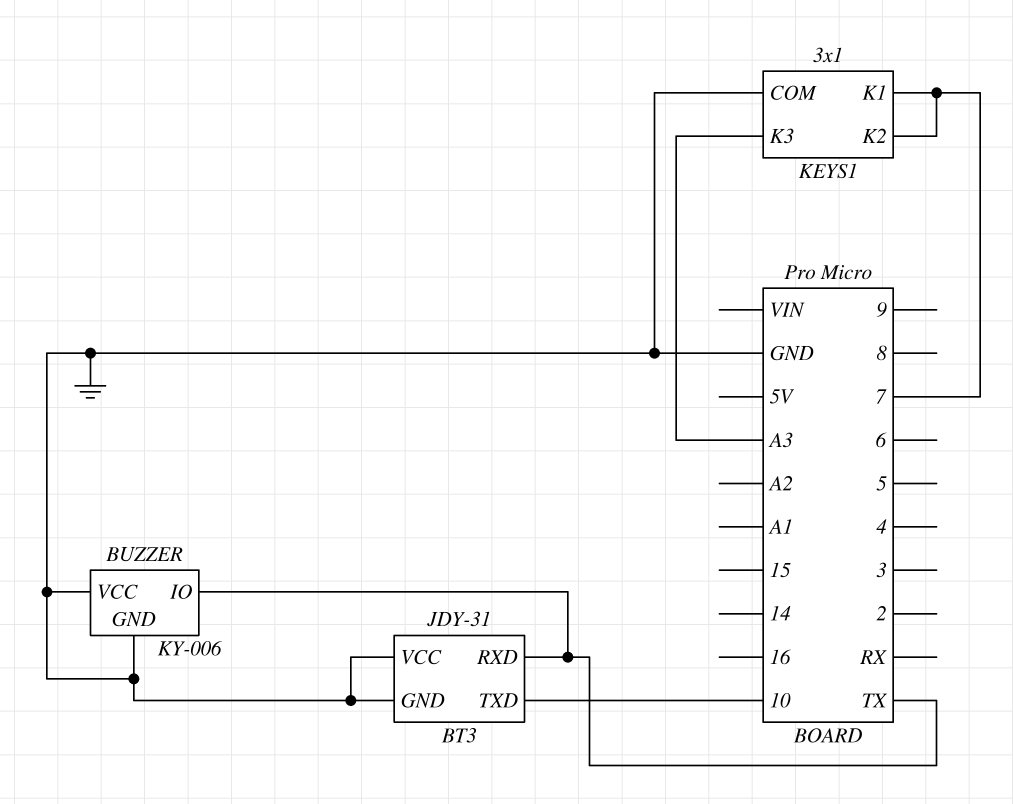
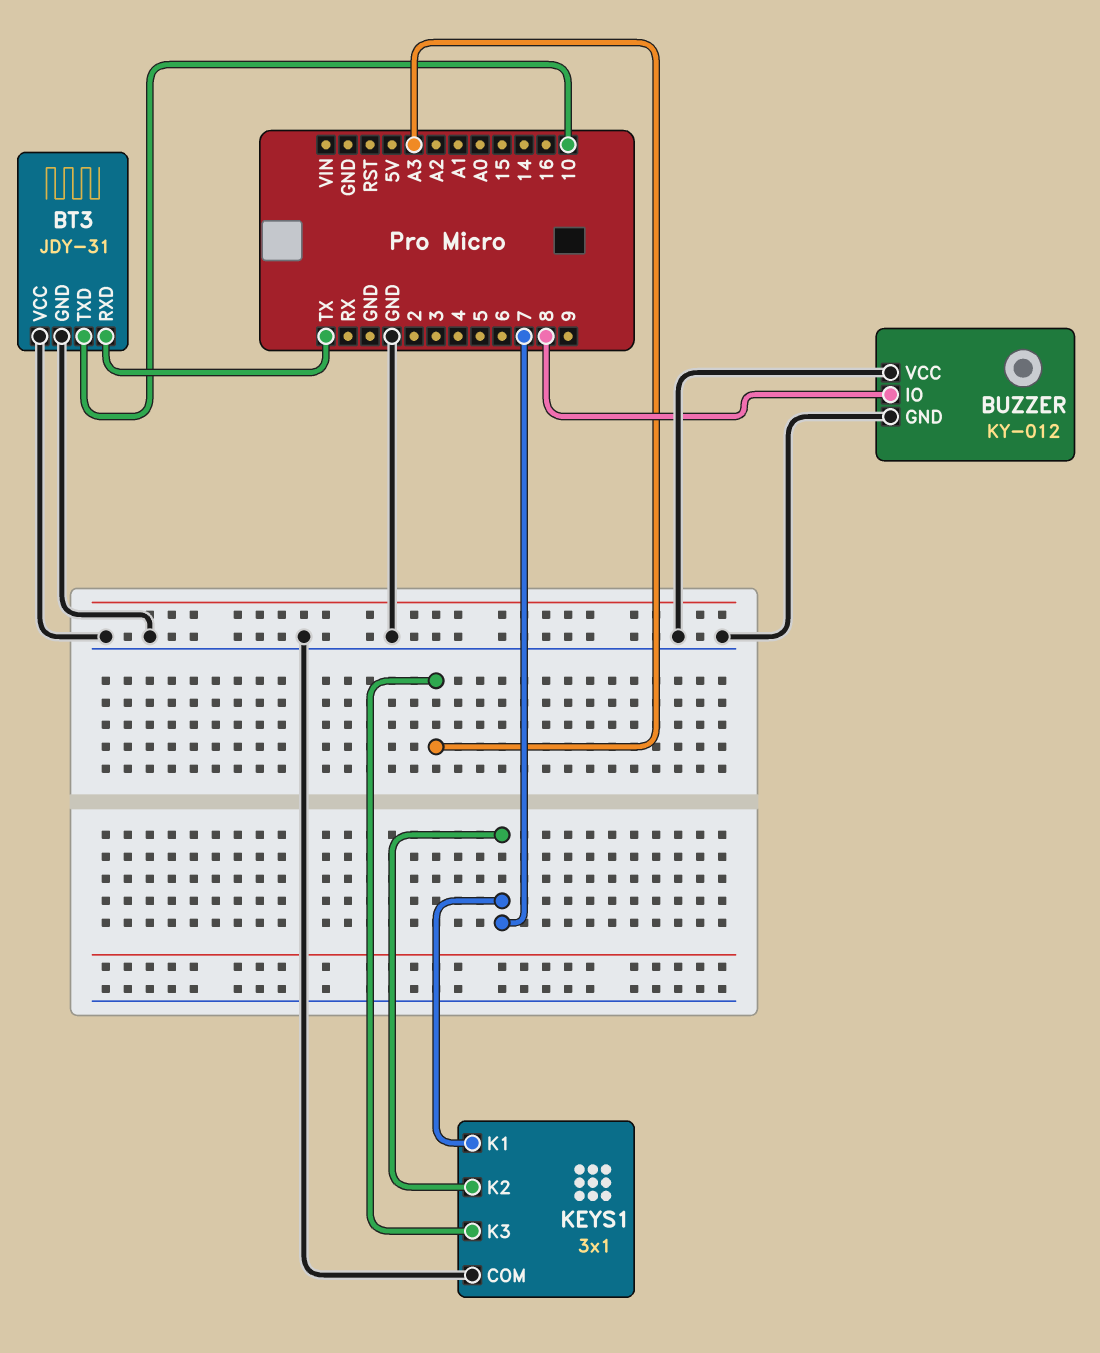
BUZZER: KY-006 -> KY-012
BUZZER pin IO: TX -> 8

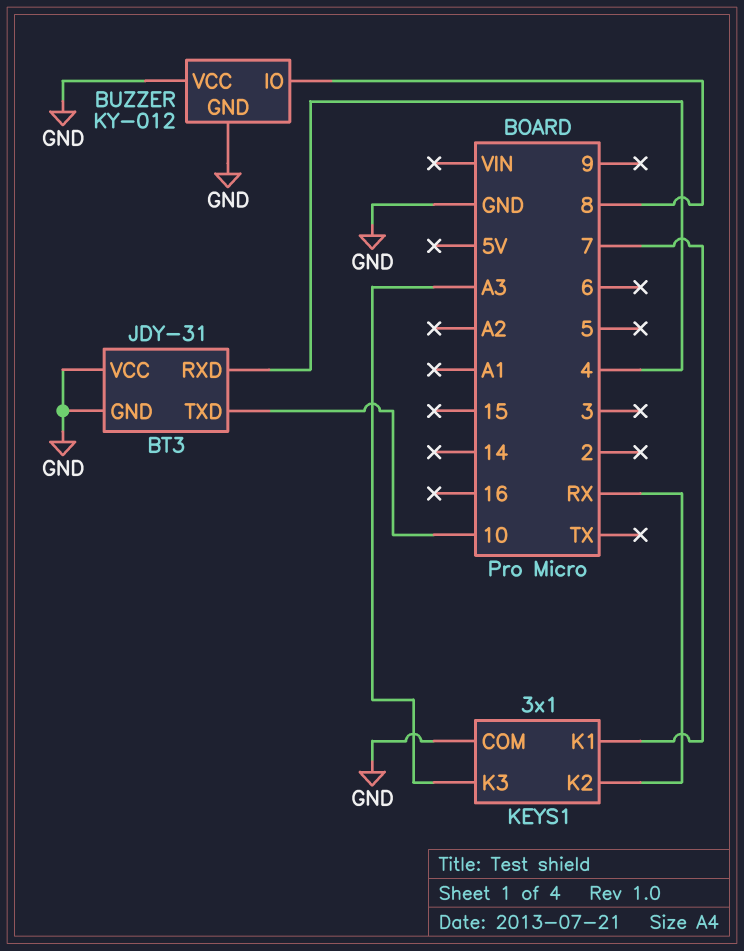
BT3 pin RXD: TX -> 4
KEYS1 pin K2: 7 -> RX

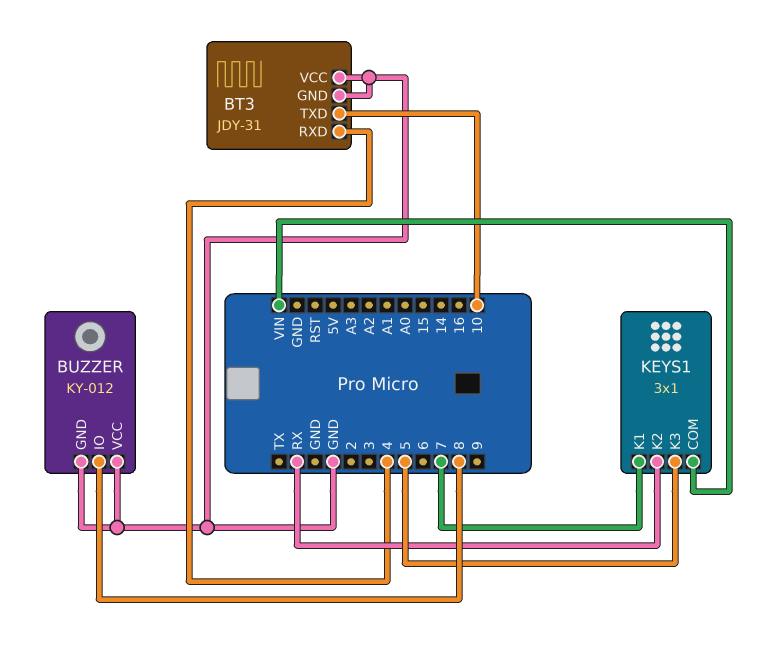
KEYS1 pin COM: GND -> VIN
KEYS1 pin K3: A3 -> 5

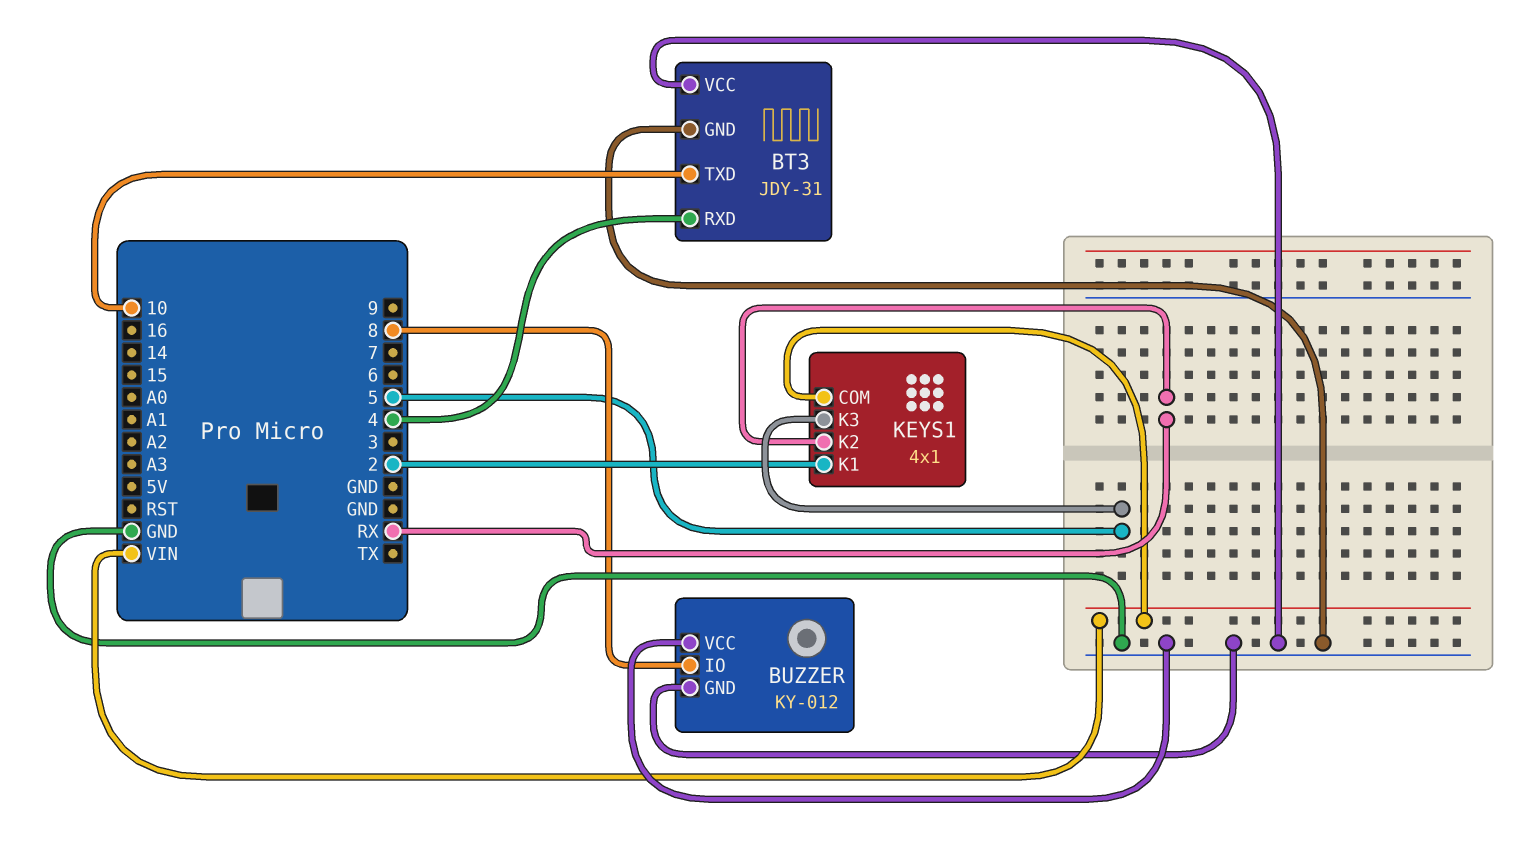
KEYS1: 3x1 -> 4x1
KEYS1 pin K1: 7 -> 2

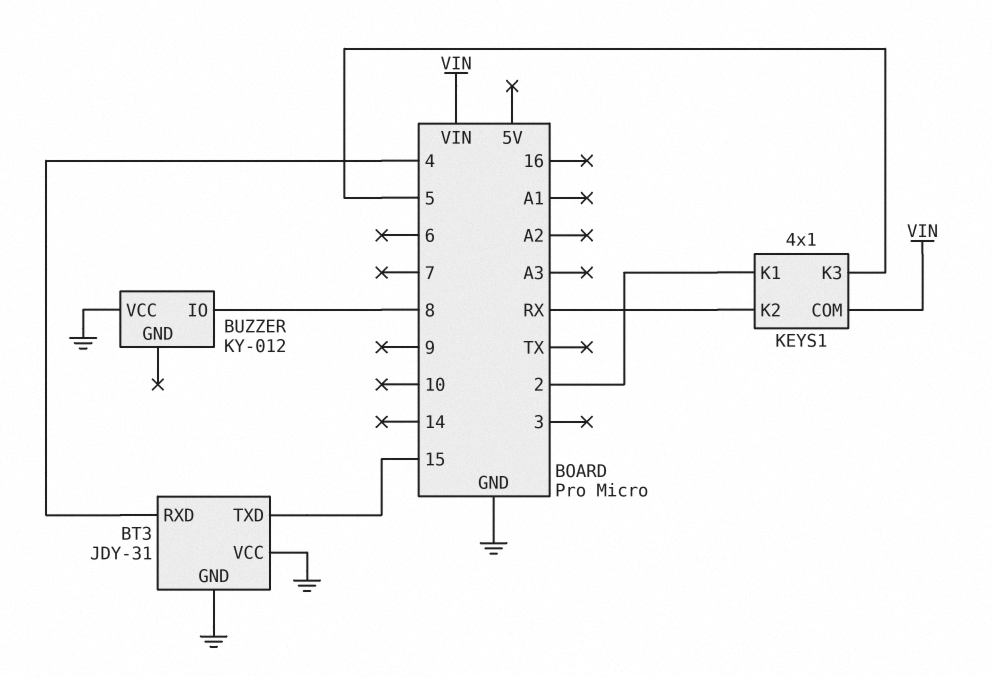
BT3 pin TXD: 10 -> 15
BUZZER pin GND: GND -> none

